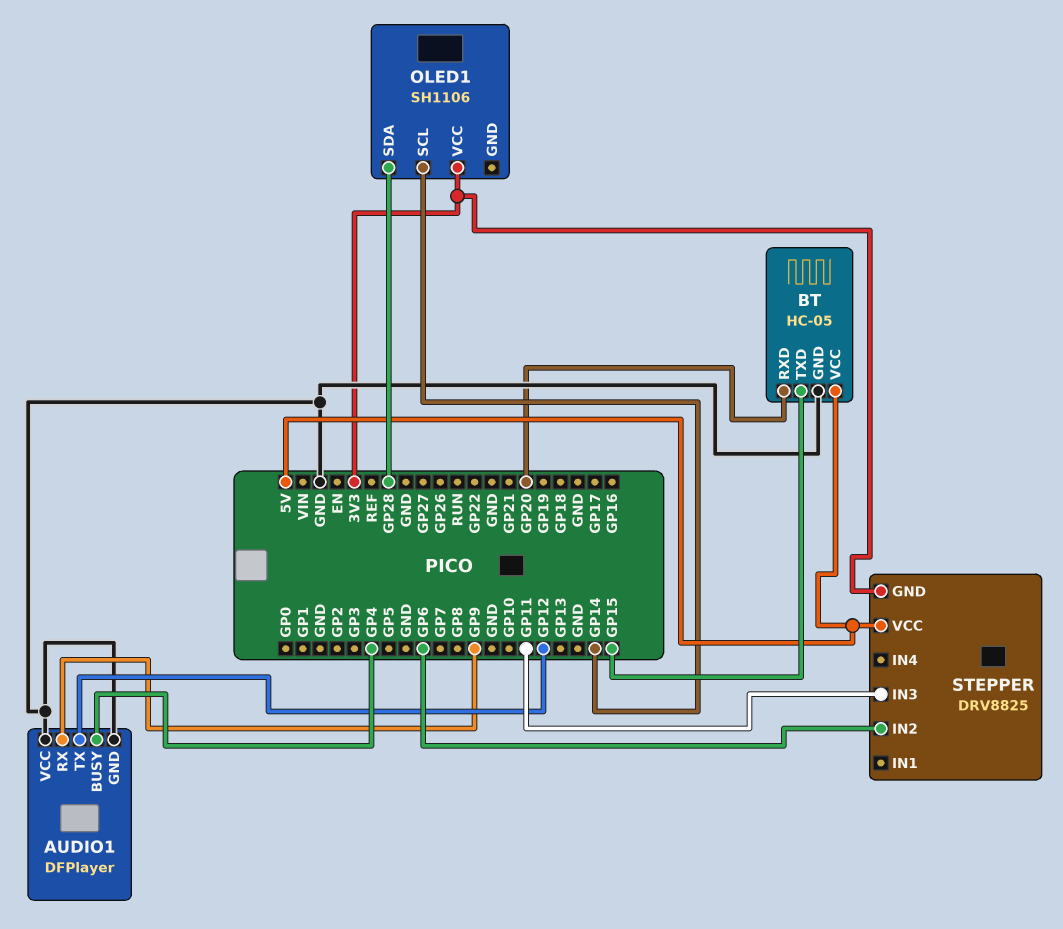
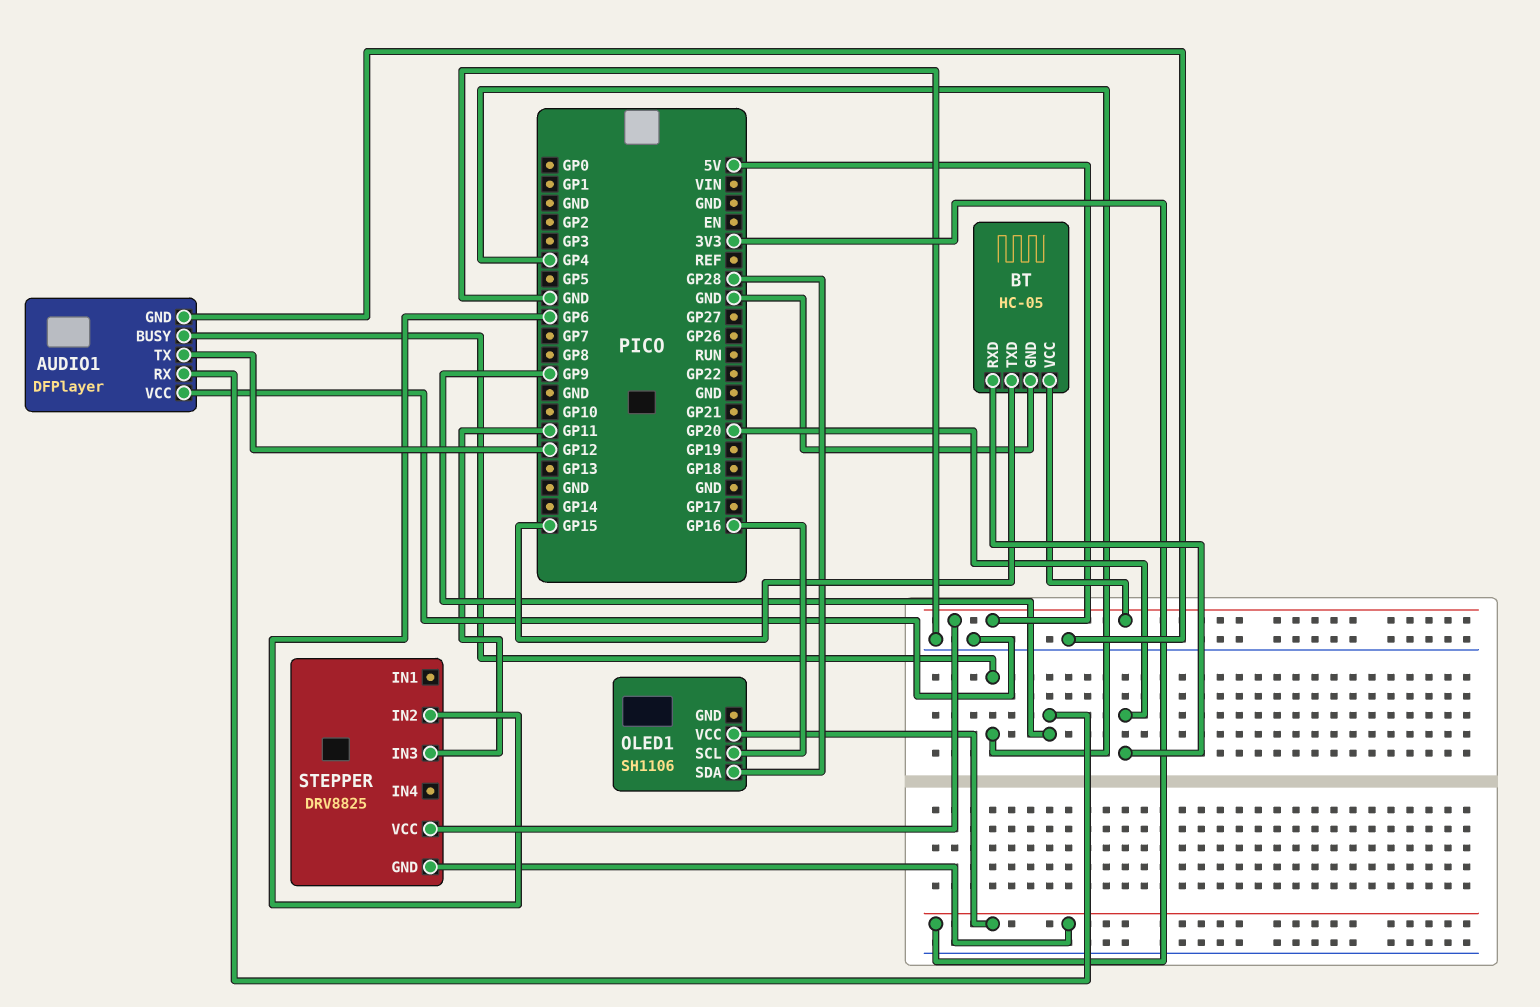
OLED1 pin SCL: GP14 -> GP16

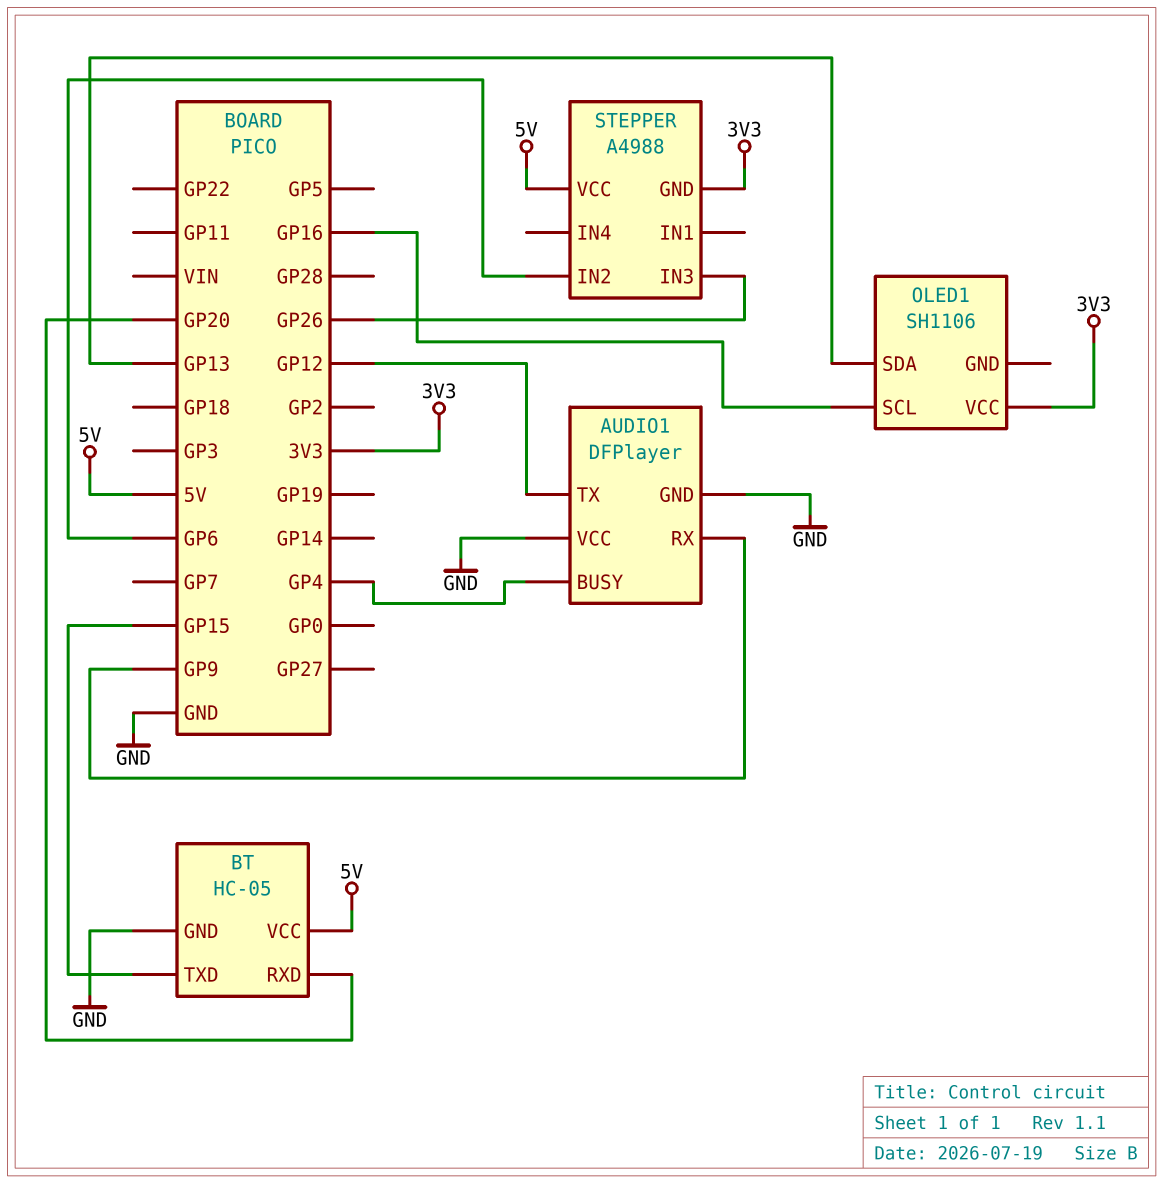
OLED1 pin SDA: GP28 -> GP13
STEPPER: DRV8825 -> A4988
STEPPER pin IN3: GP11 -> GP26

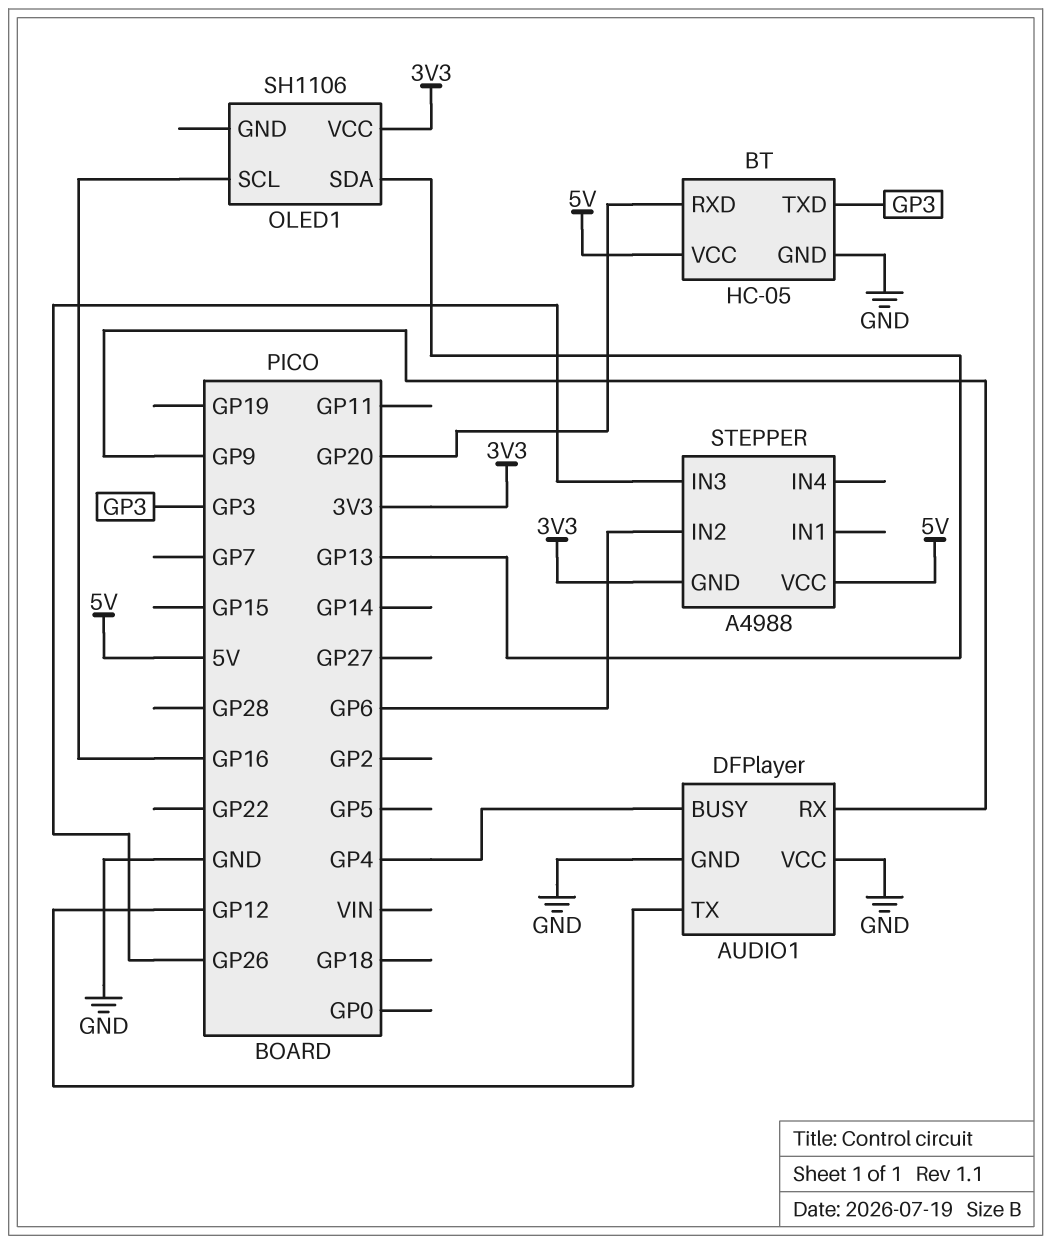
BT pin TXD: GP15 -> GP3

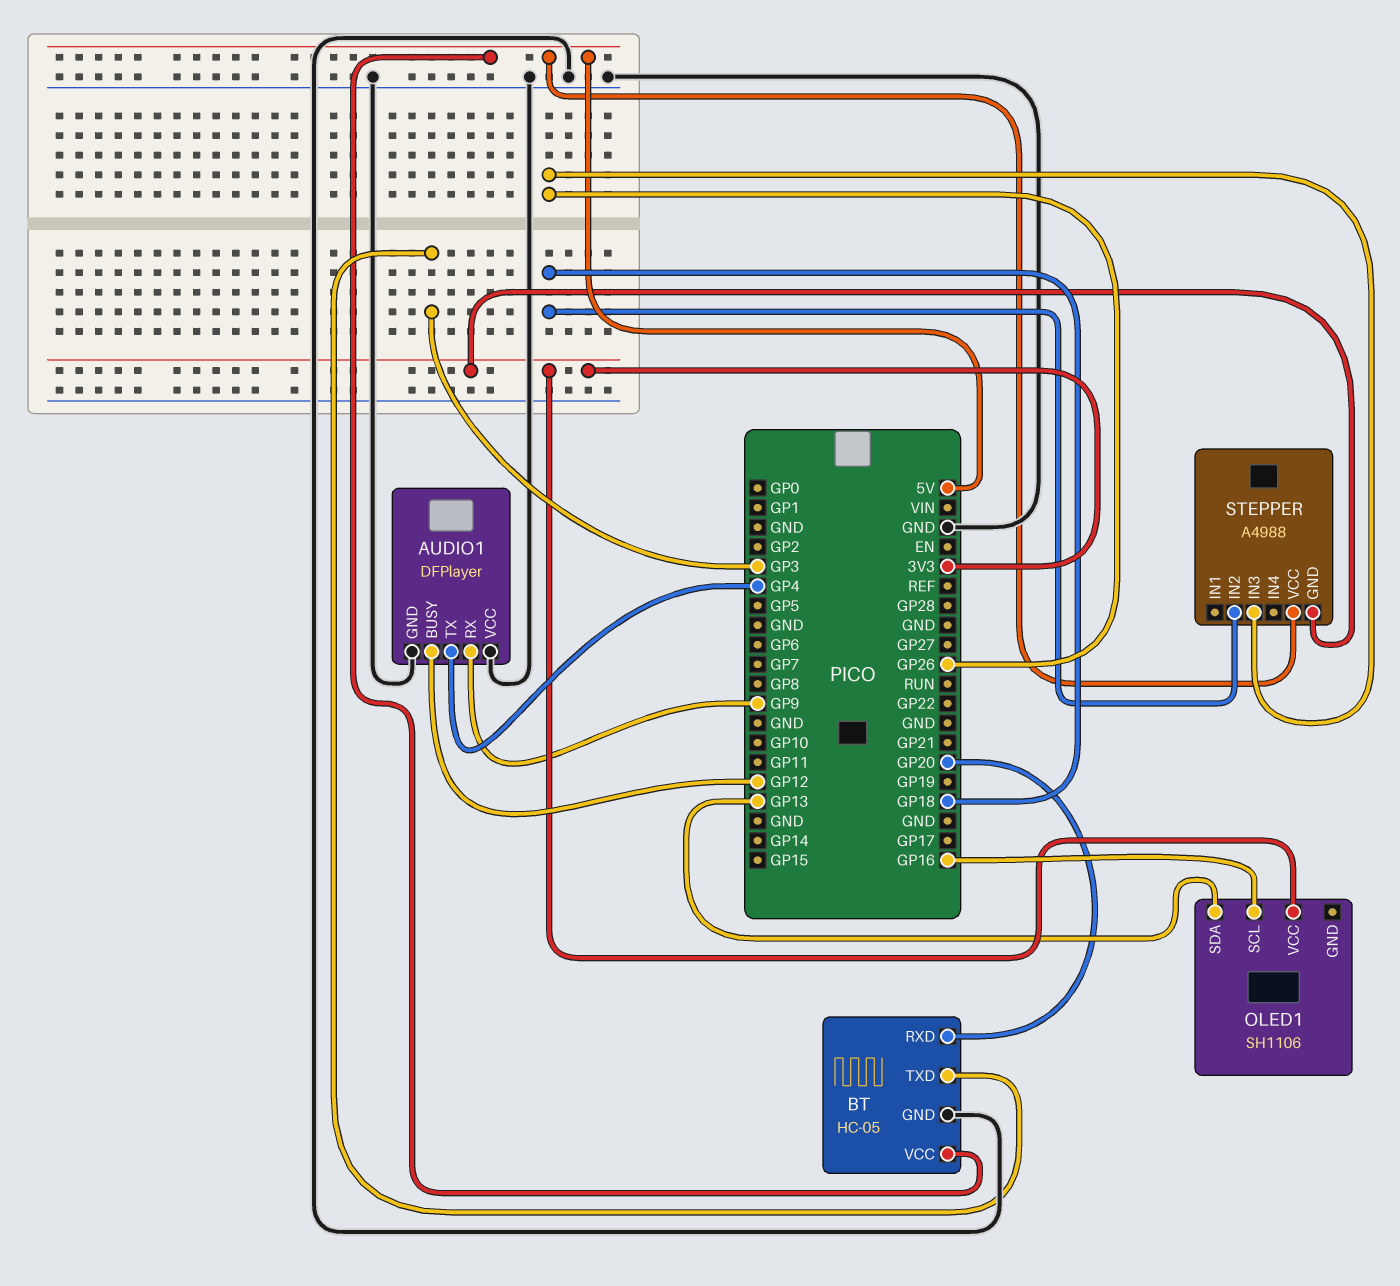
AUDIO1 pin BUSY: GP4 -> GP12
AUDIO1 pin TX: GP12 -> GP4
STEPPER pin IN2: GP6 -> GP18

